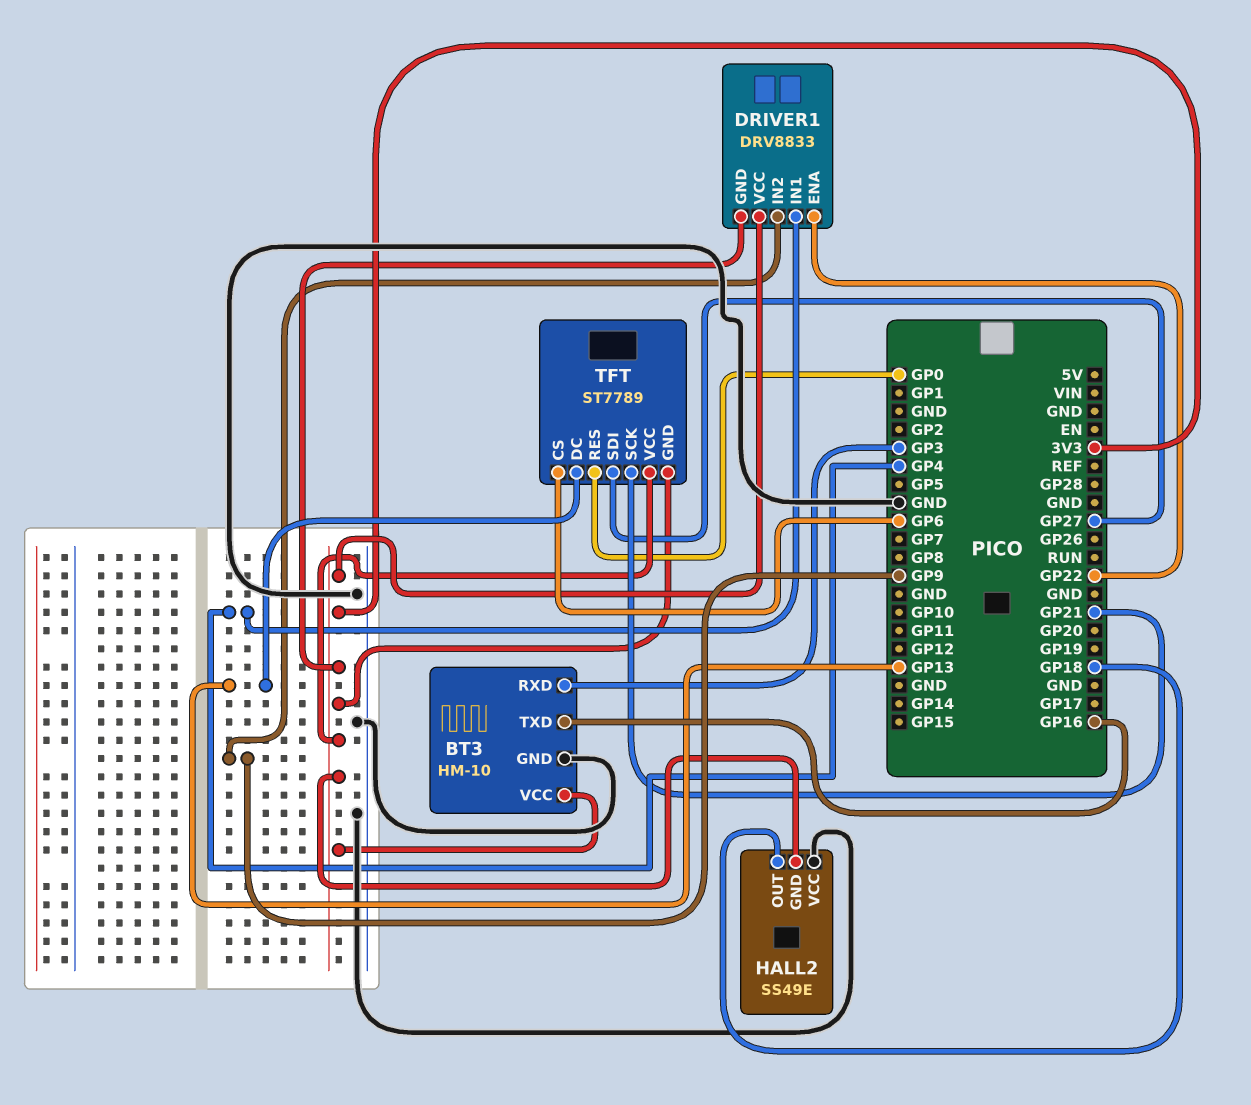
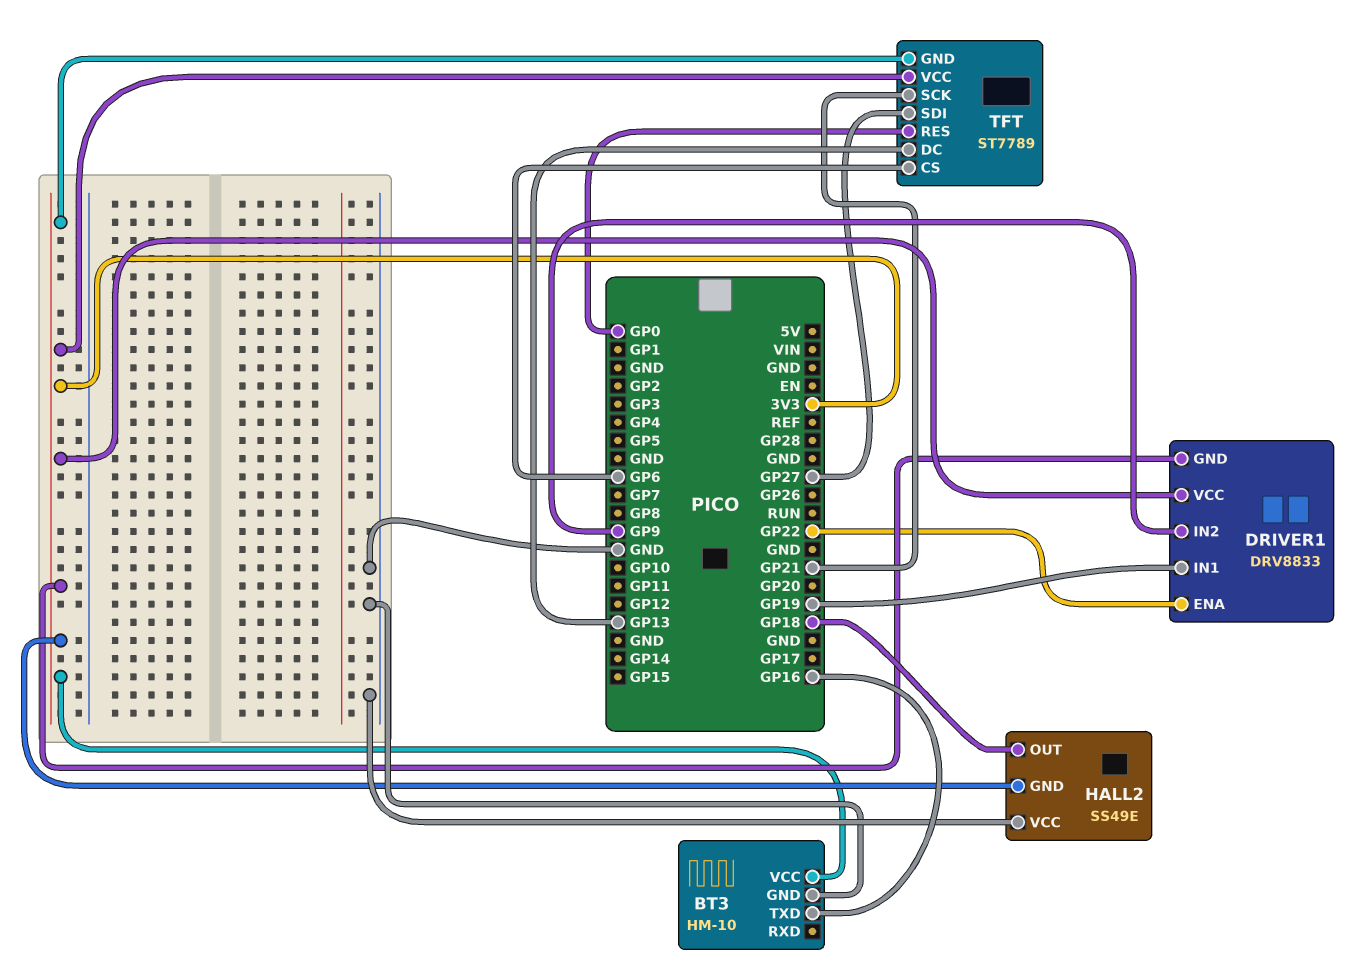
BT3 pin RXD: GP3 -> none
DRIVER1 pin IN1: GP4 -> GP19

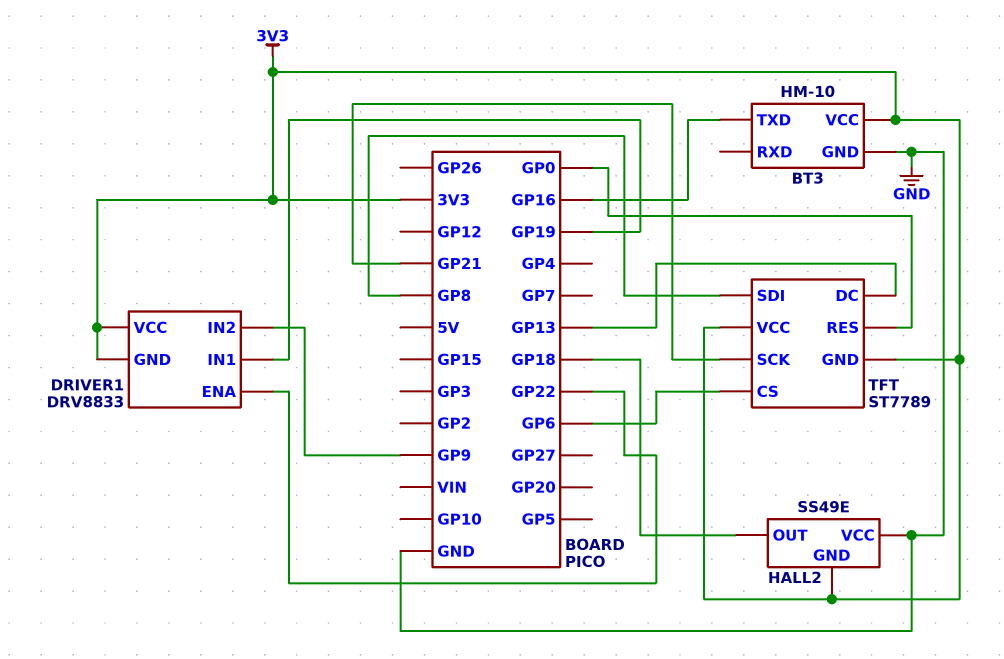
TFT pin SDI: GP27 -> GP8

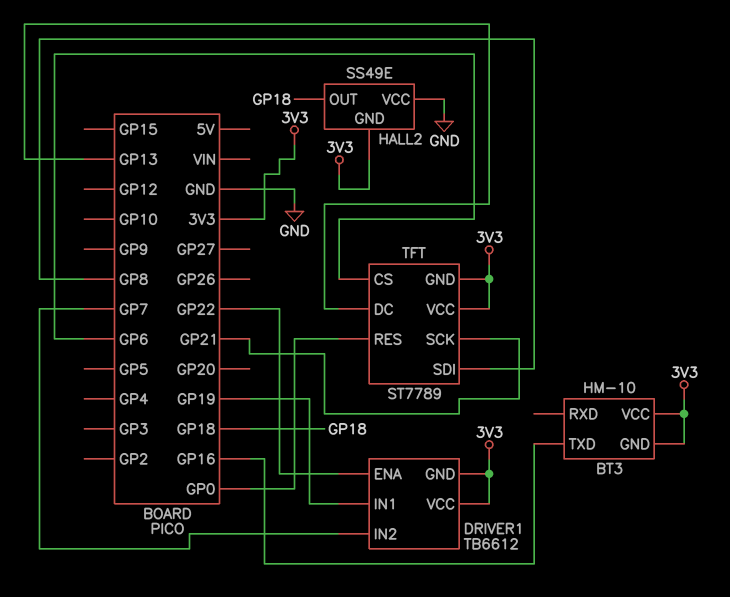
BT3 pin GND: GND -> 3V3
DRIVER1: DRV8833 -> TB6612
DRIVER1 pin IN2: GP9 -> GP7

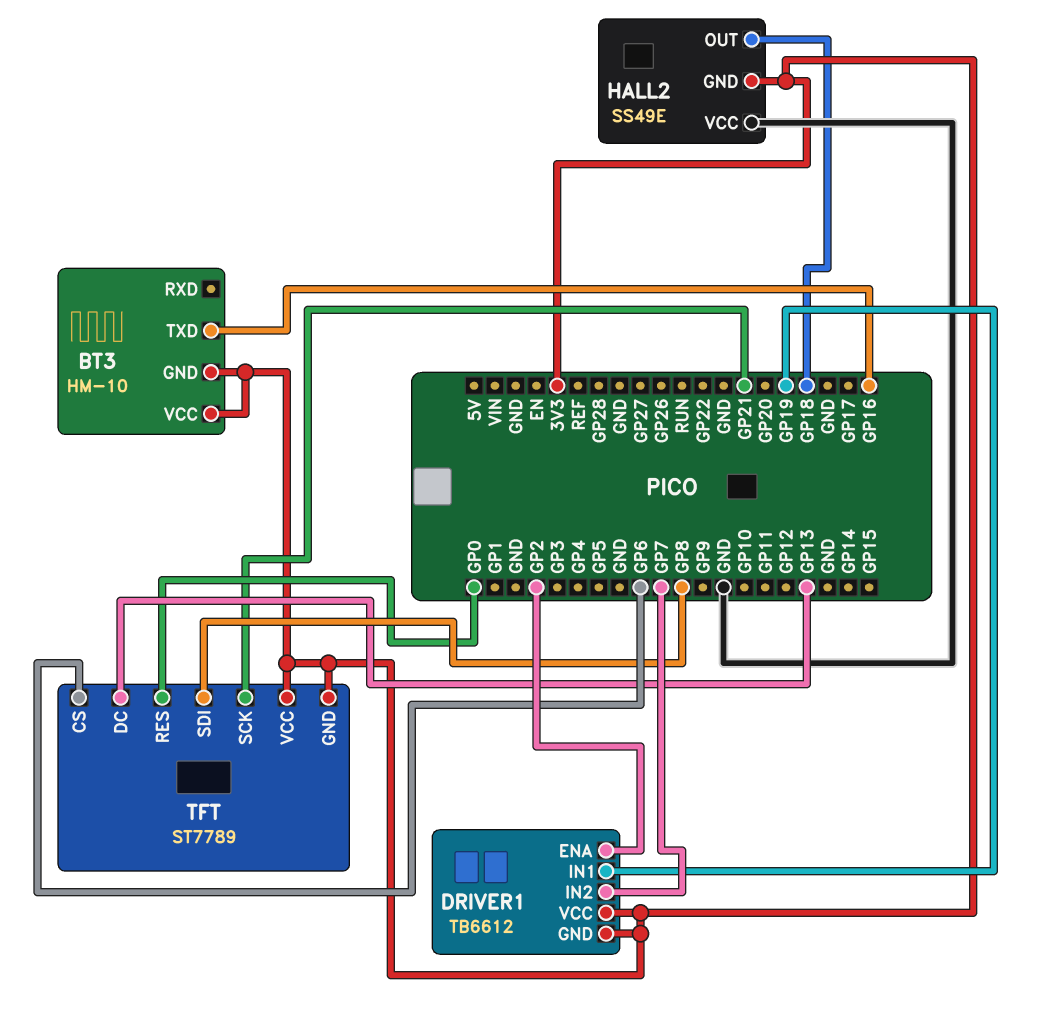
DRIVER1 pin ENA: GP22 -> GP2

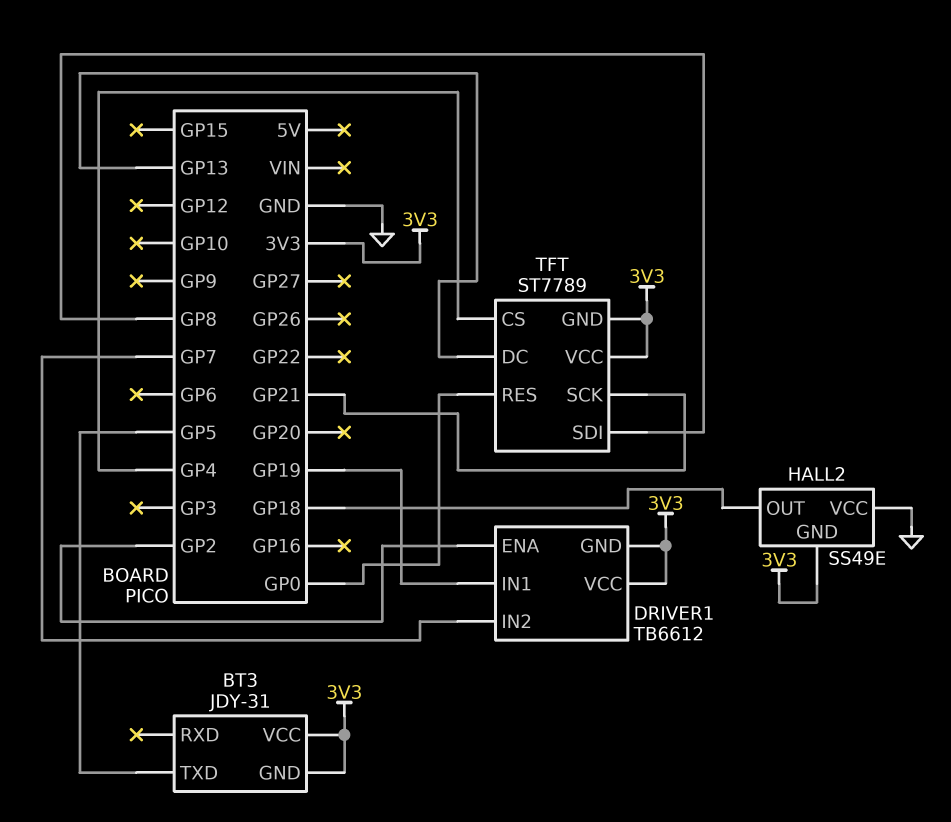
BT3: HM-10 -> JDY-31
BT3 pin TXD: GP16 -> GP5
TFT pin CS: GP6 -> GP4

